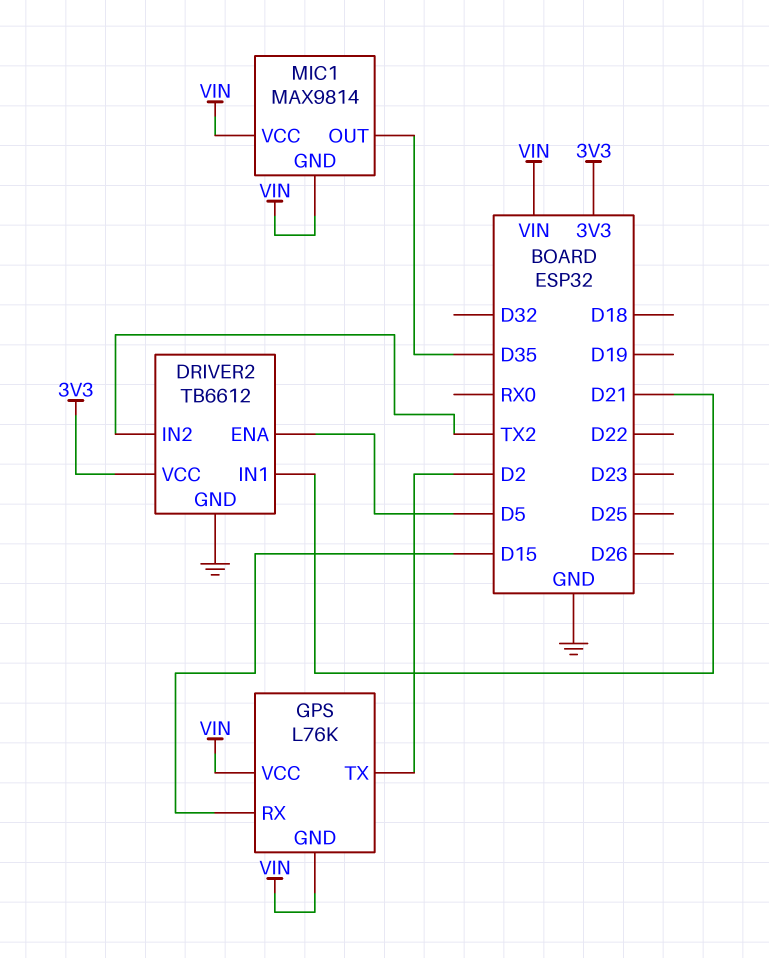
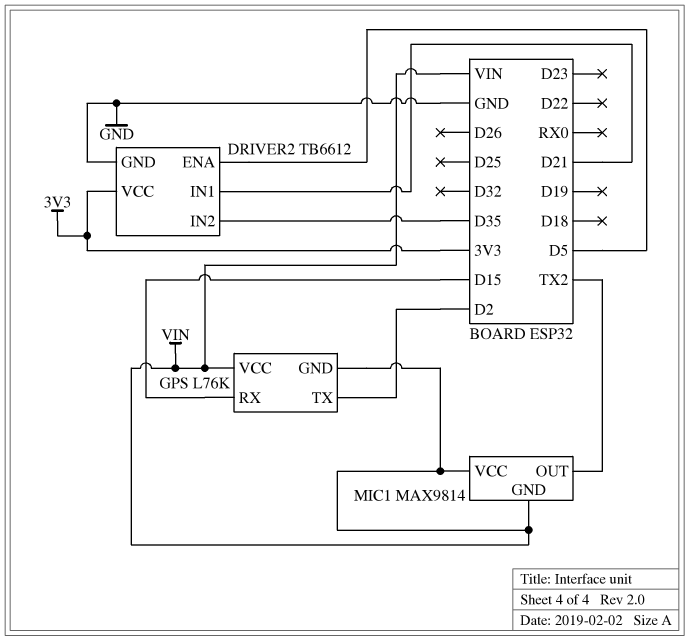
DRIVER2 pin IN2: TX2 -> D35
MIC1 pin OUT: D35 -> TX2

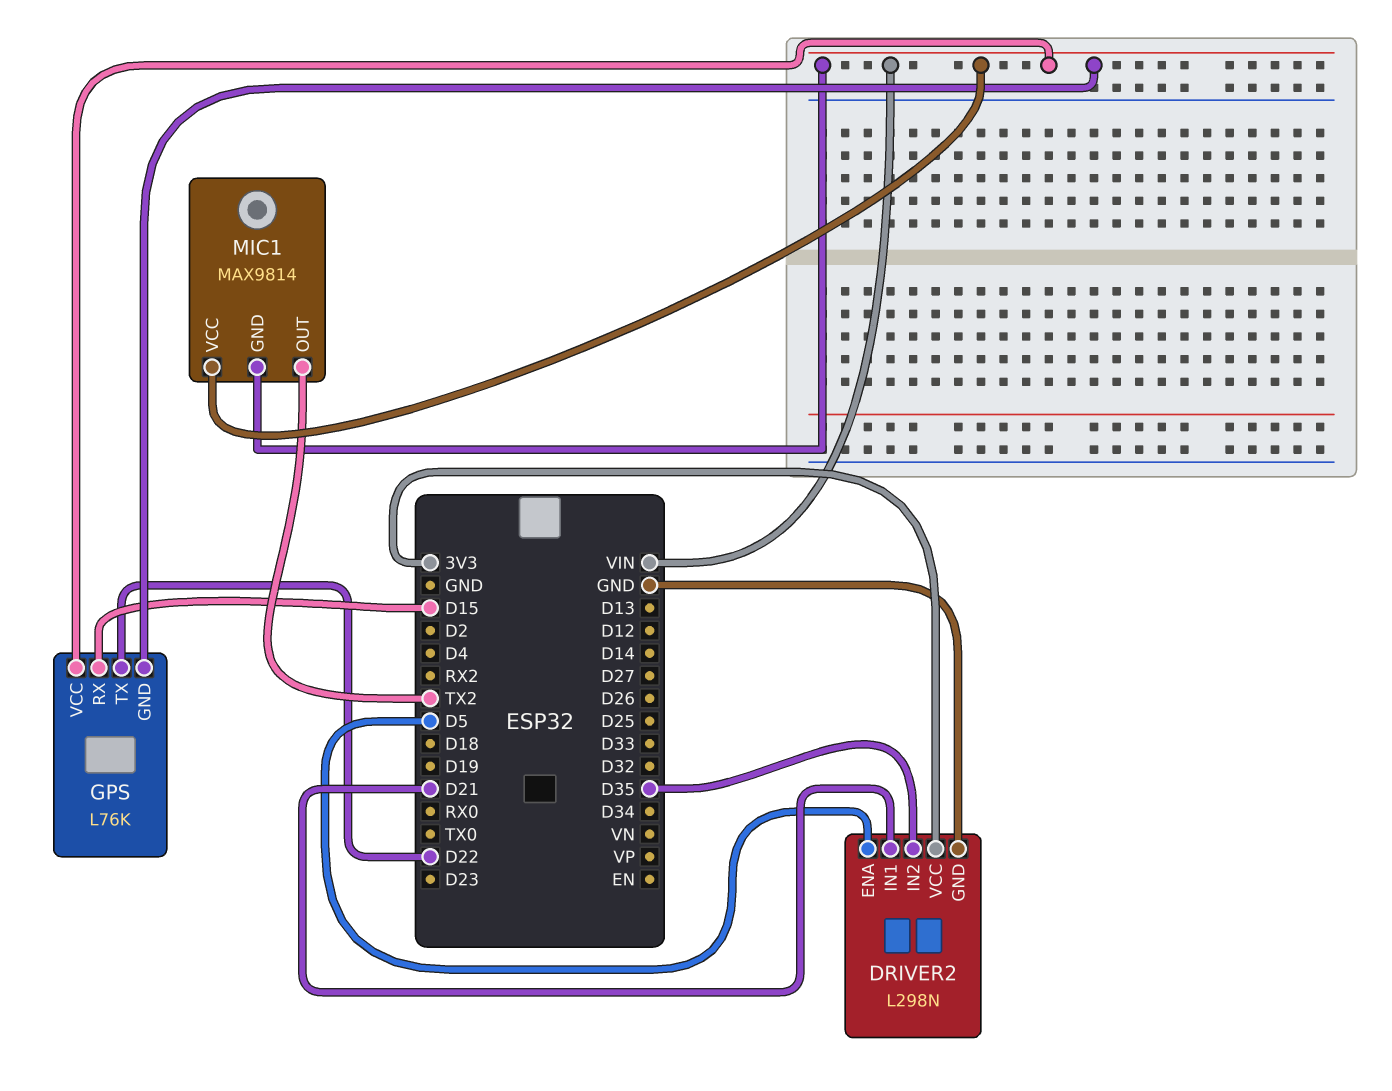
DRIVER2: TB6612 -> L298N
GPS pin TX: D2 -> D22

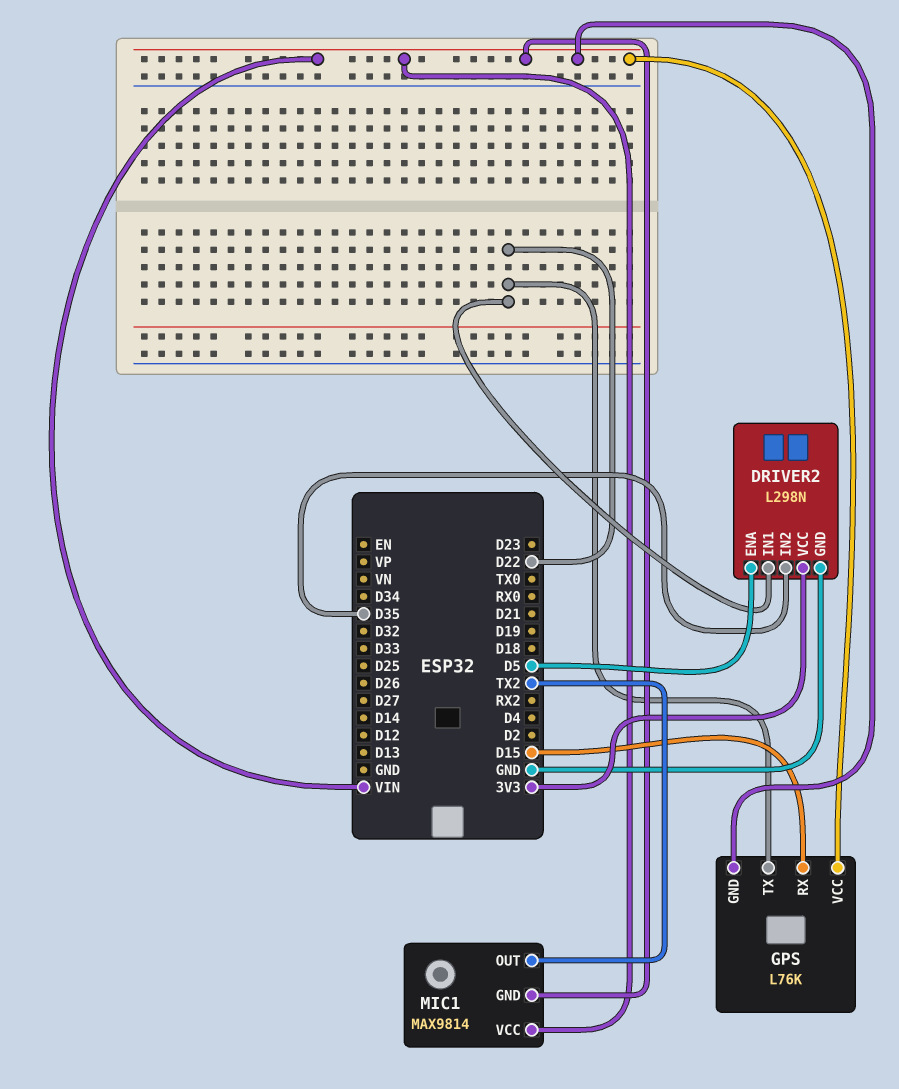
DRIVER2 pin IN1: D21 -> D22

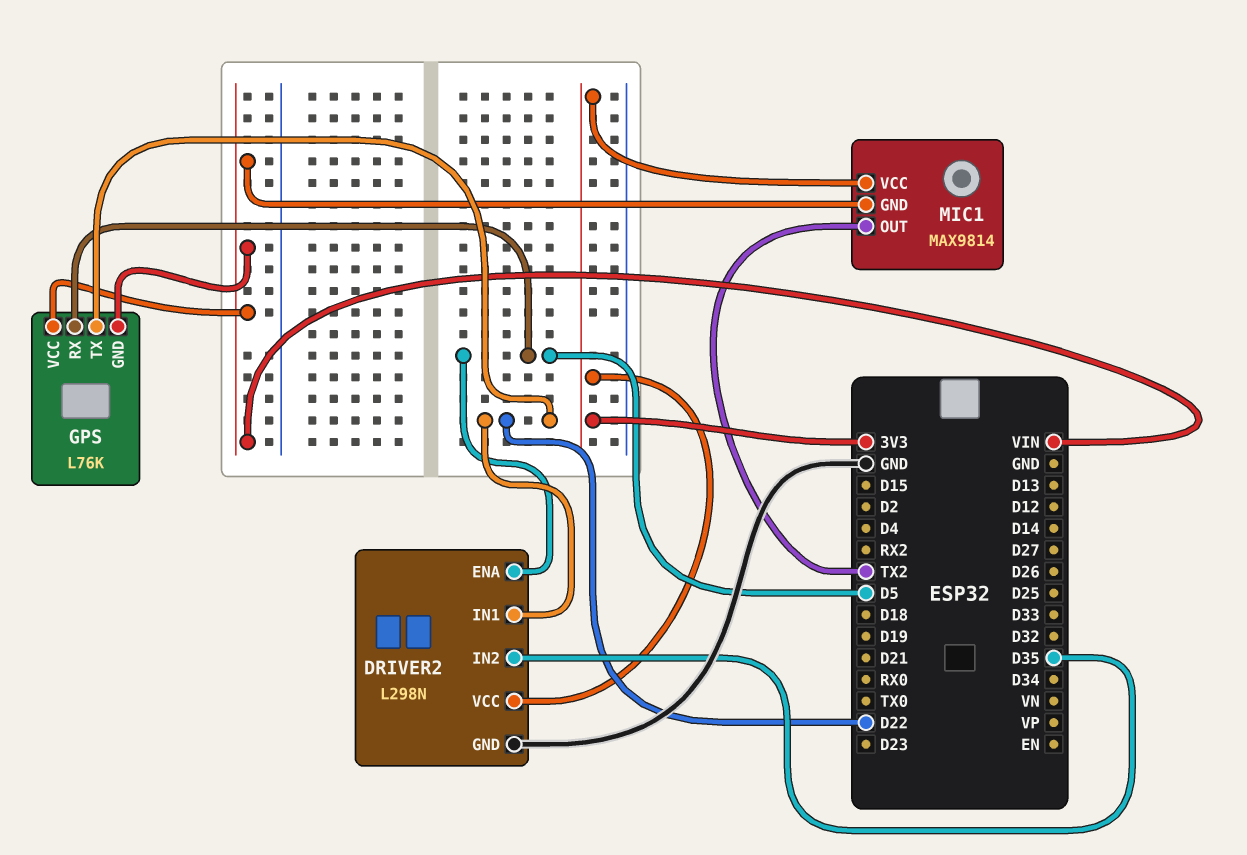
GPS pin RX: D15 -> D5
MIC1 pin VCC: VIN -> 3V3

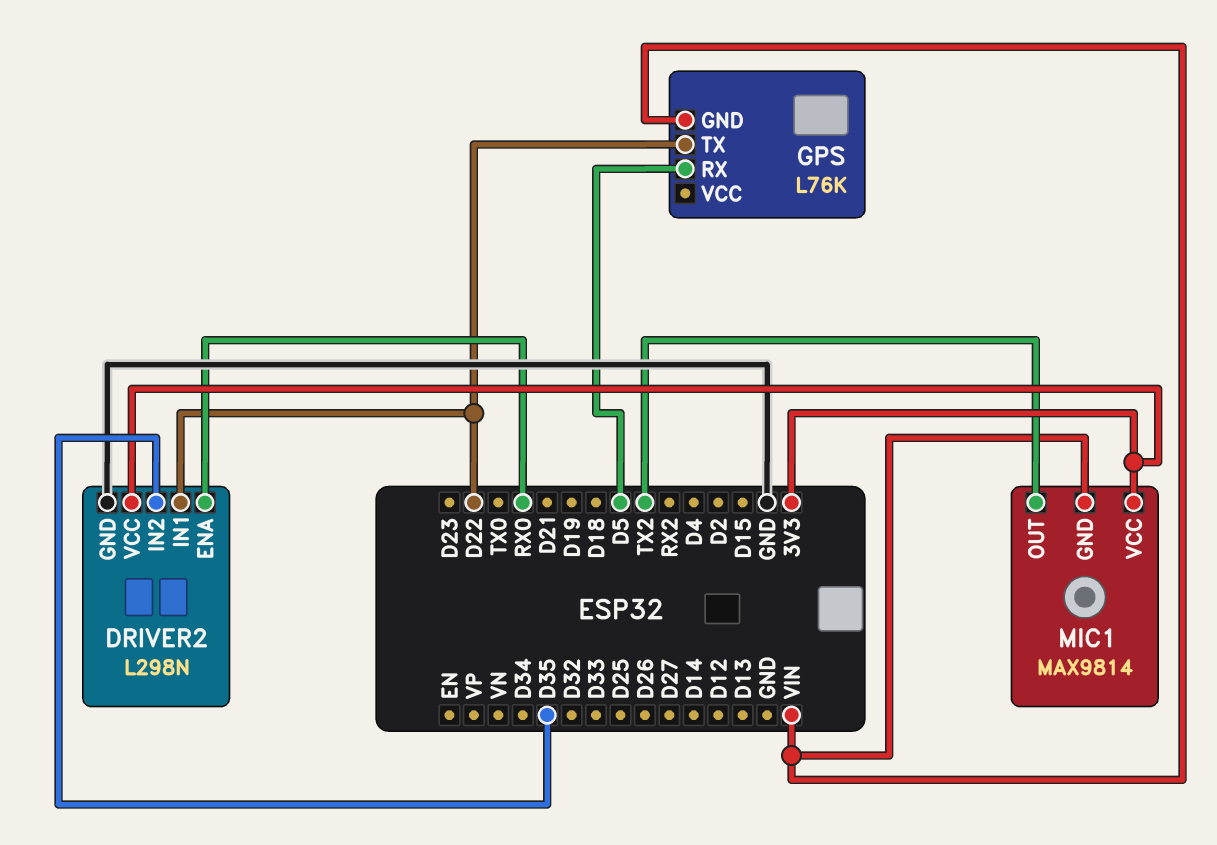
DRIVER2 pin ENA: D5 -> RX0
GPS pin VCC: VIN -> none

